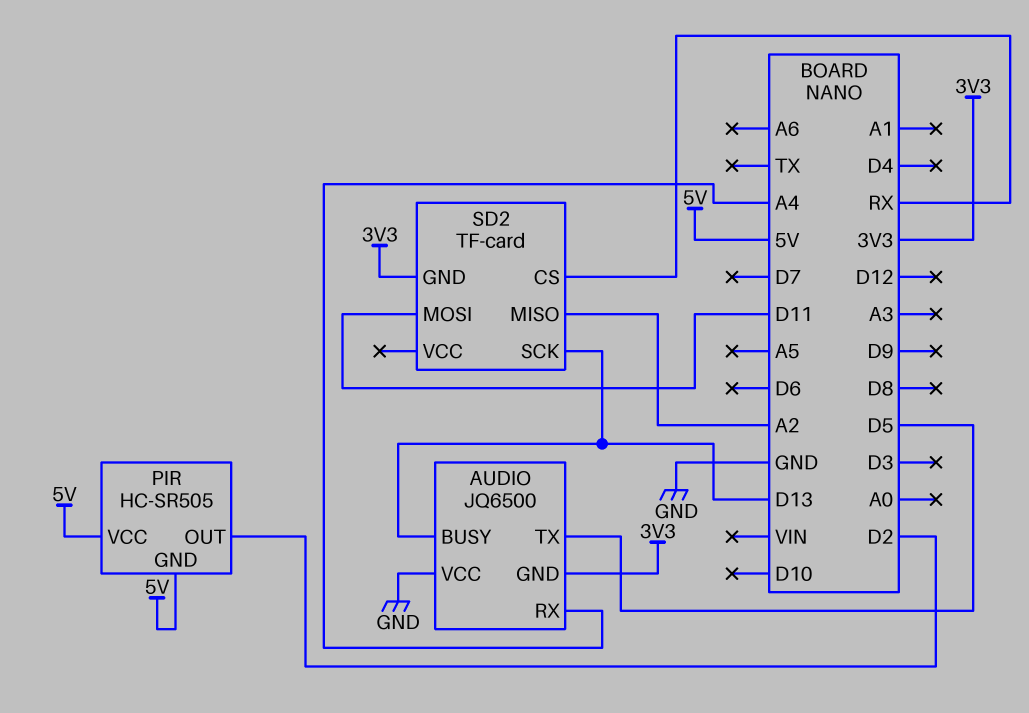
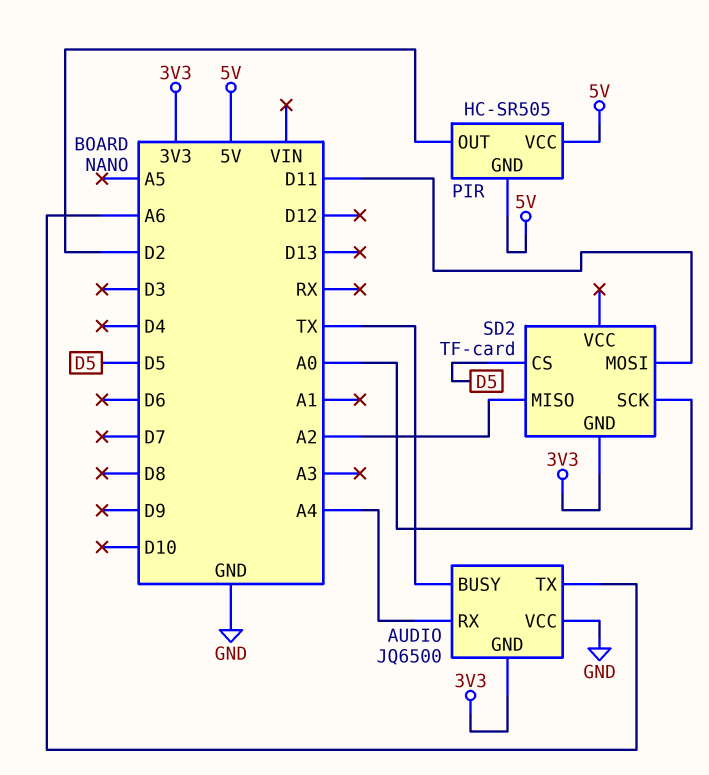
AUDIO pin BUSY: D13 -> TX
AUDIO pin TX: D5 -> A6
SD2 pin CS: RX -> D5
SD2 pin SCK: D13 -> A0

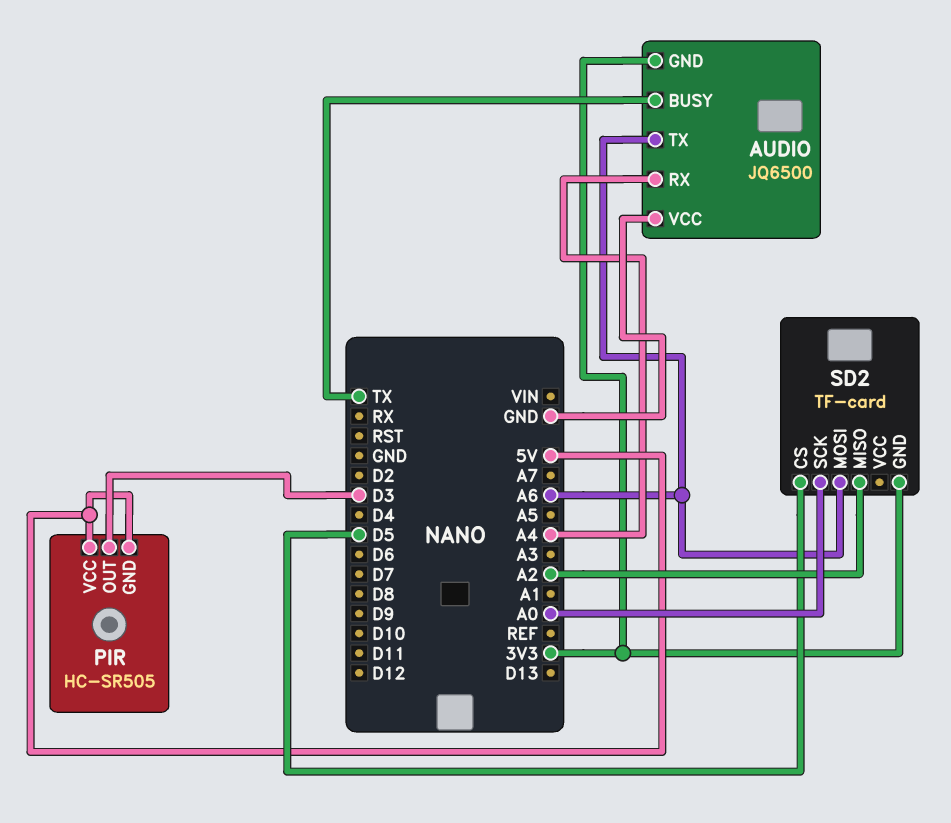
PIR pin OUT: D2 -> D3
SD2 pin MOSI: D11 -> A6

